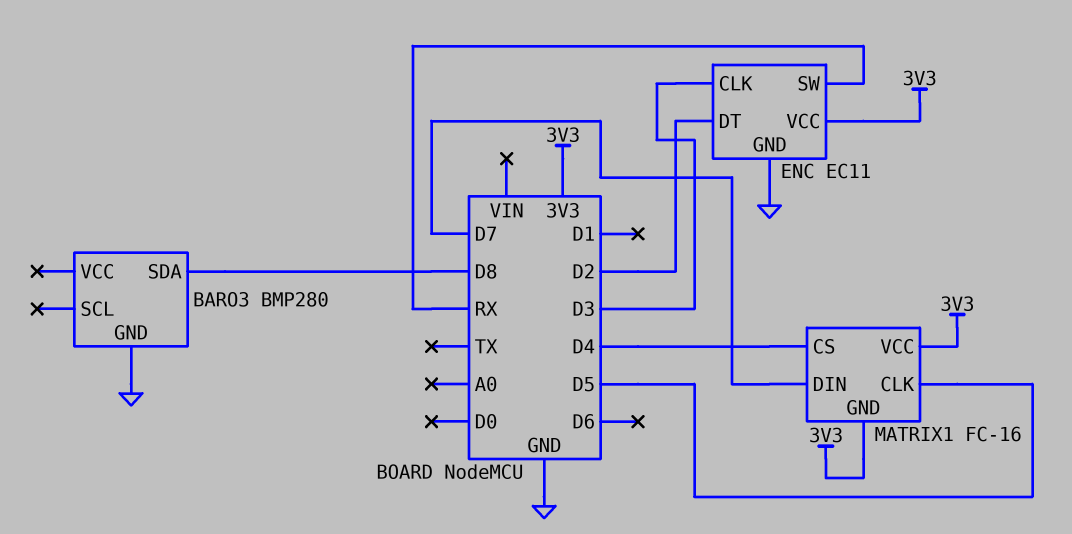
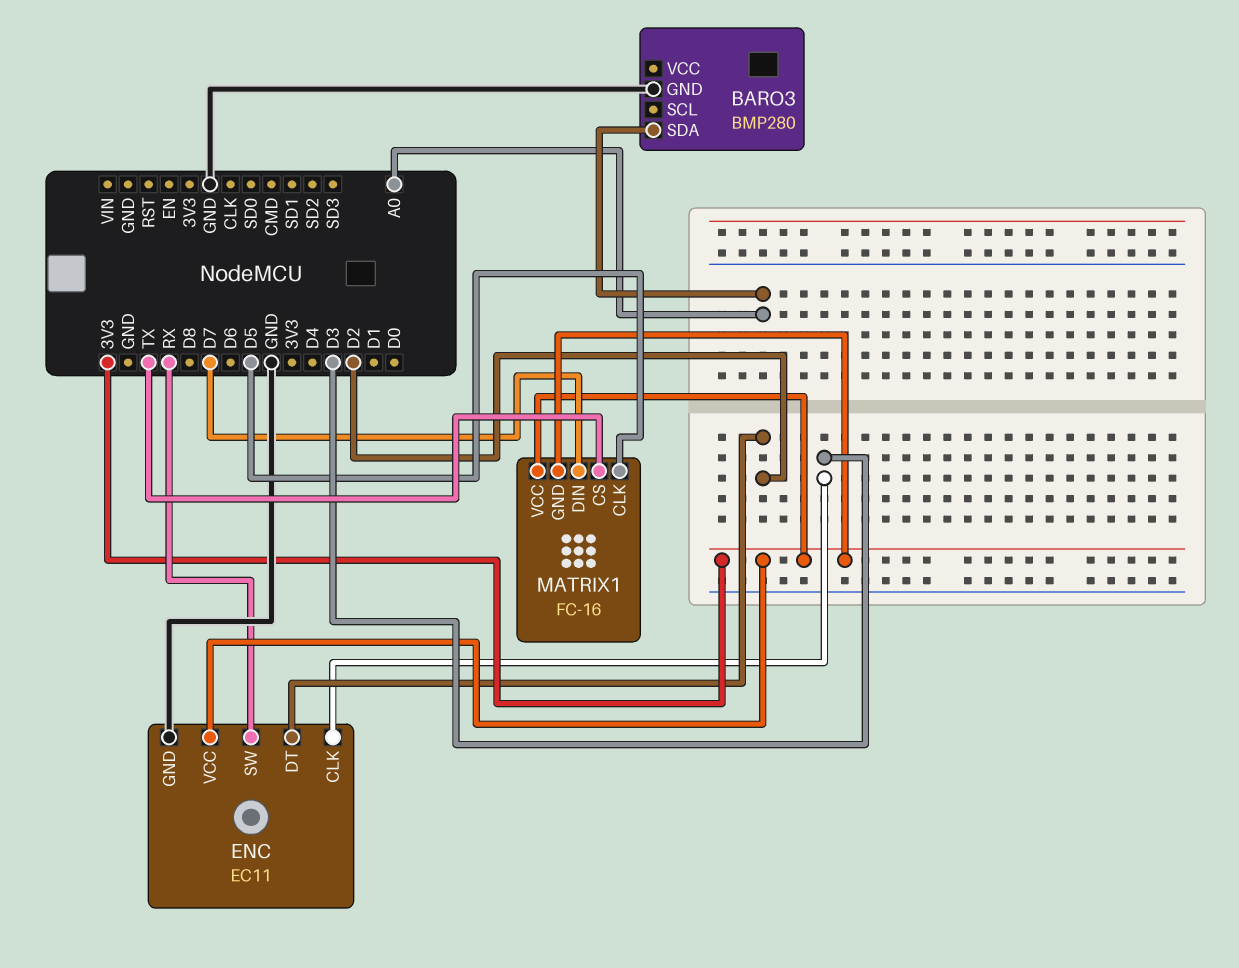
BARO3 pin SDA: D8 -> A0
MATRIX1 pin CS: D4 -> TX

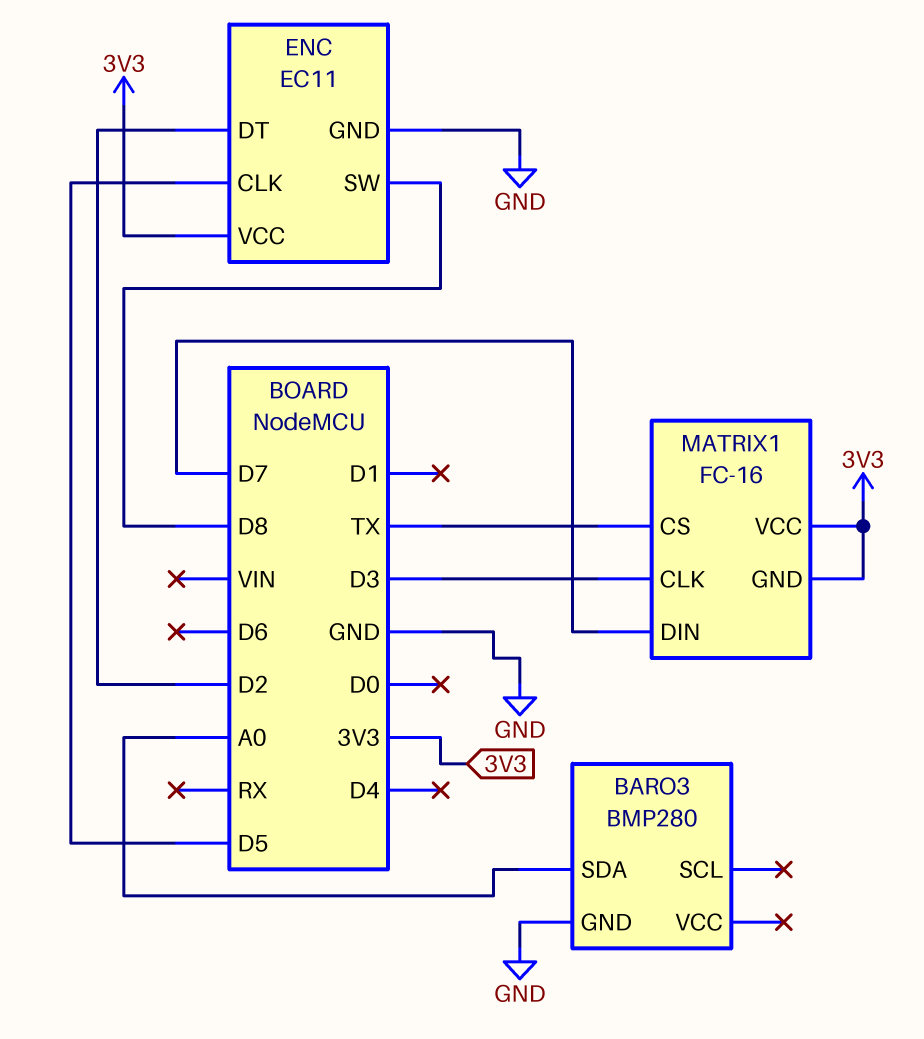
ENC pin CLK: D3 -> D5
ENC pin SW: RX -> D8
MATRIX1 pin CLK: D5 -> D3

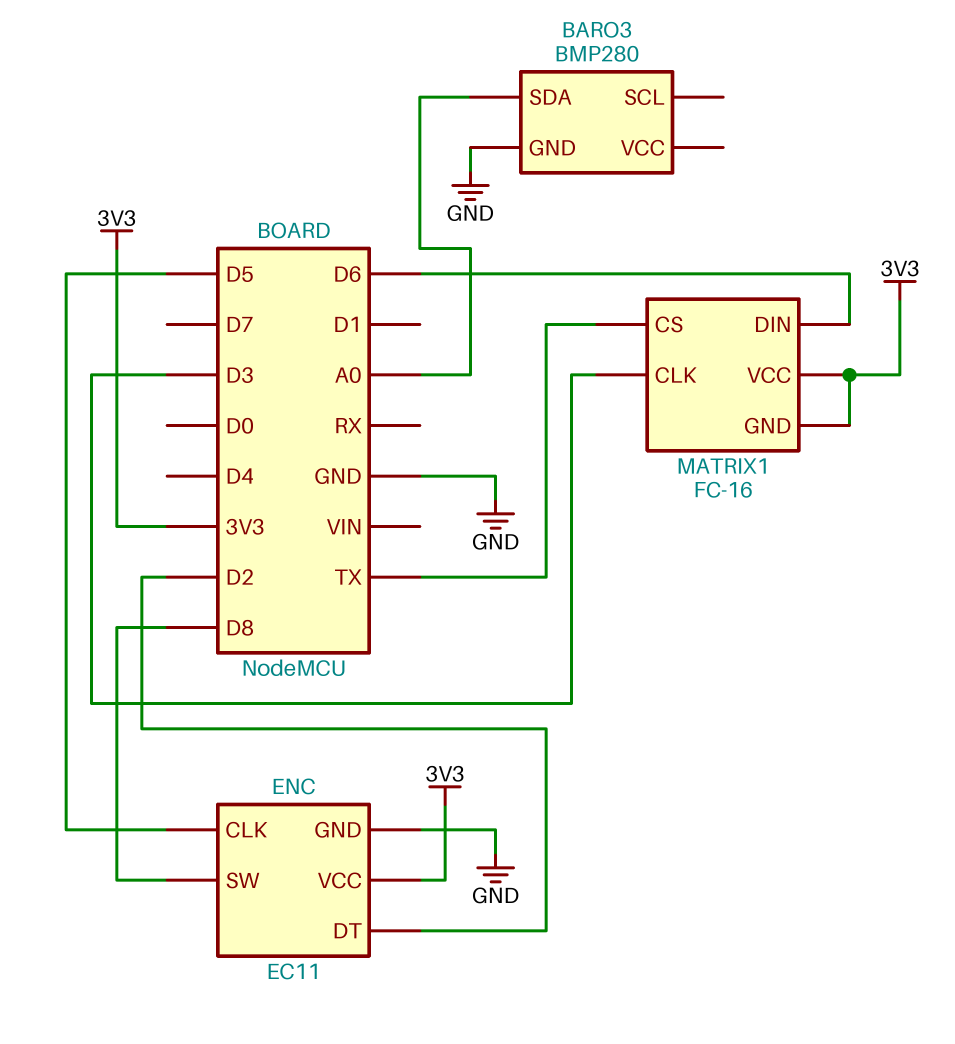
MATRIX1 pin DIN: D7 -> D6

